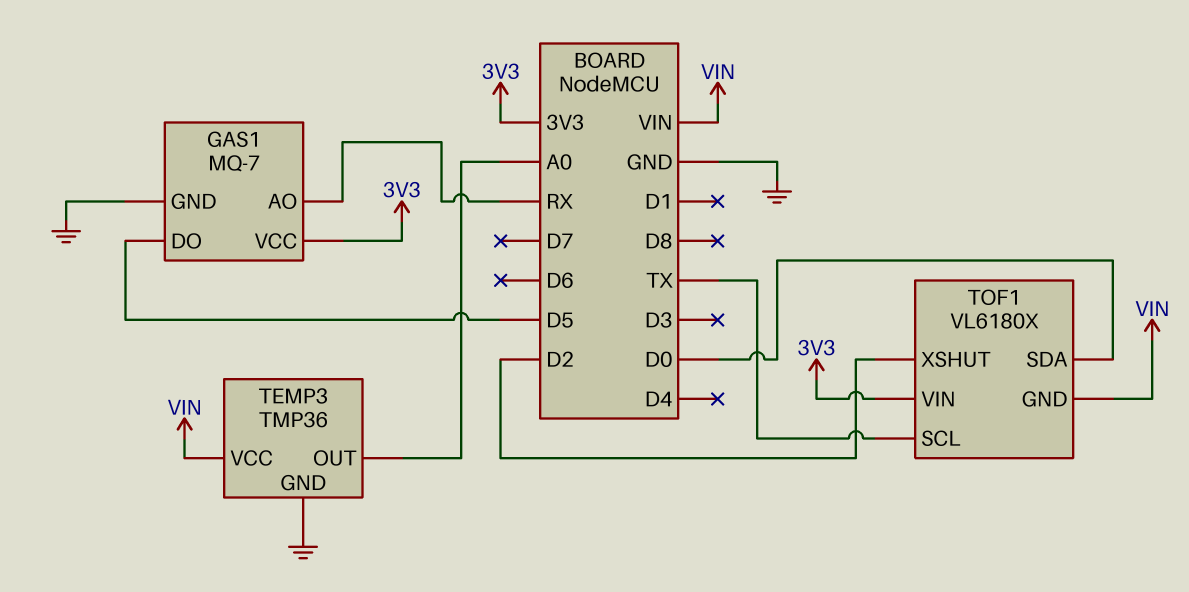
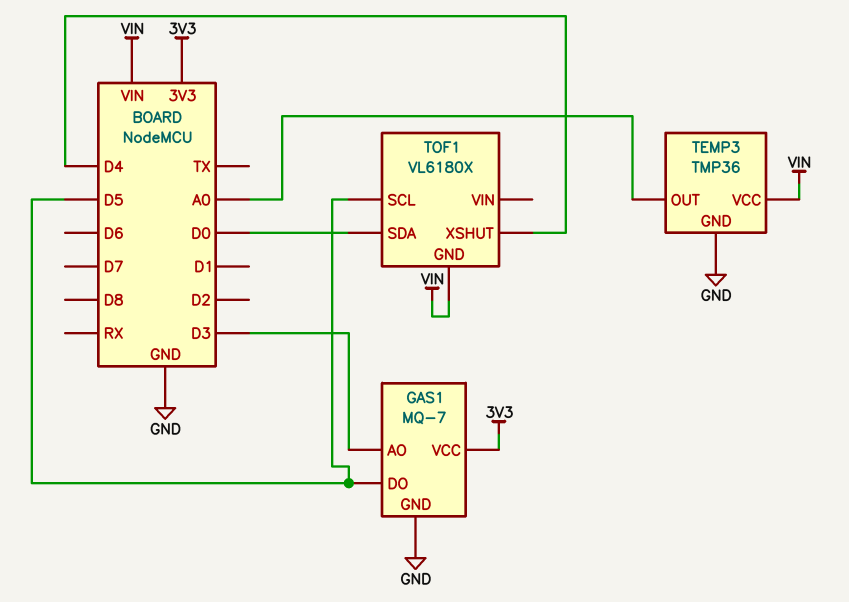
GAS1 pin AO: RX -> D3
TOF1 pin SCL: TX -> D5
TOF1 pin VIN: 3V3 -> none
TOF1 pin XSHUT: D2 -> D4

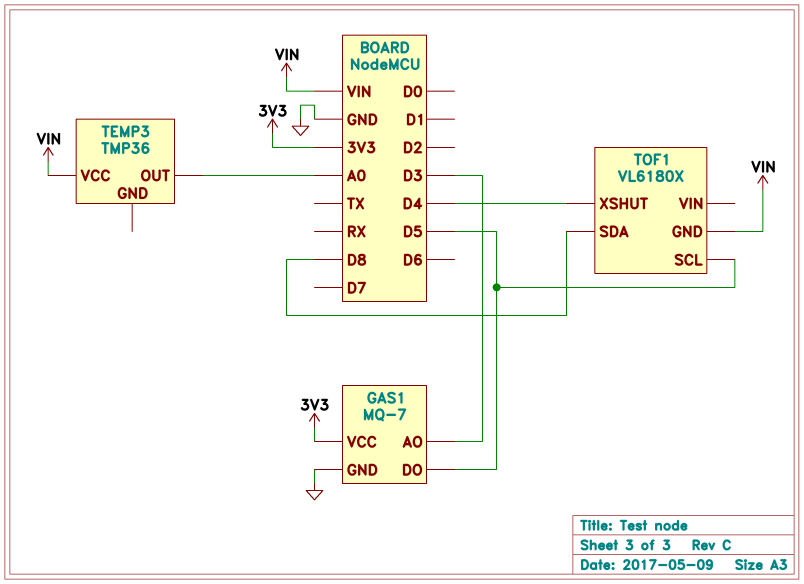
TEMP3 pin GND: GND -> none
TOF1 pin SDA: D0 -> D8

